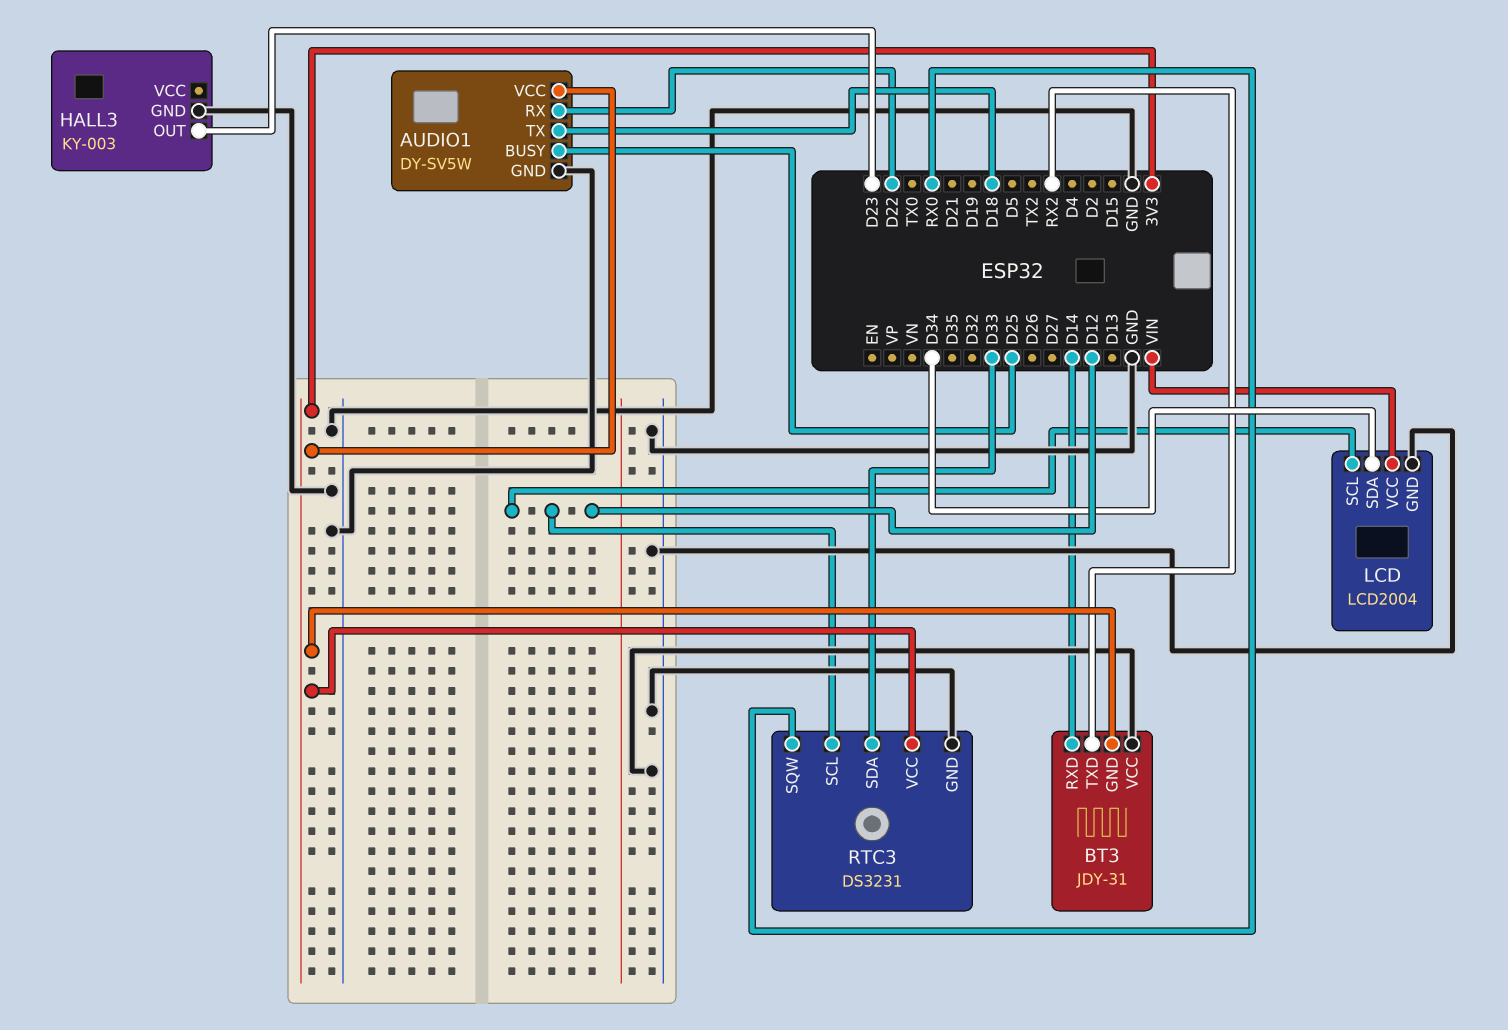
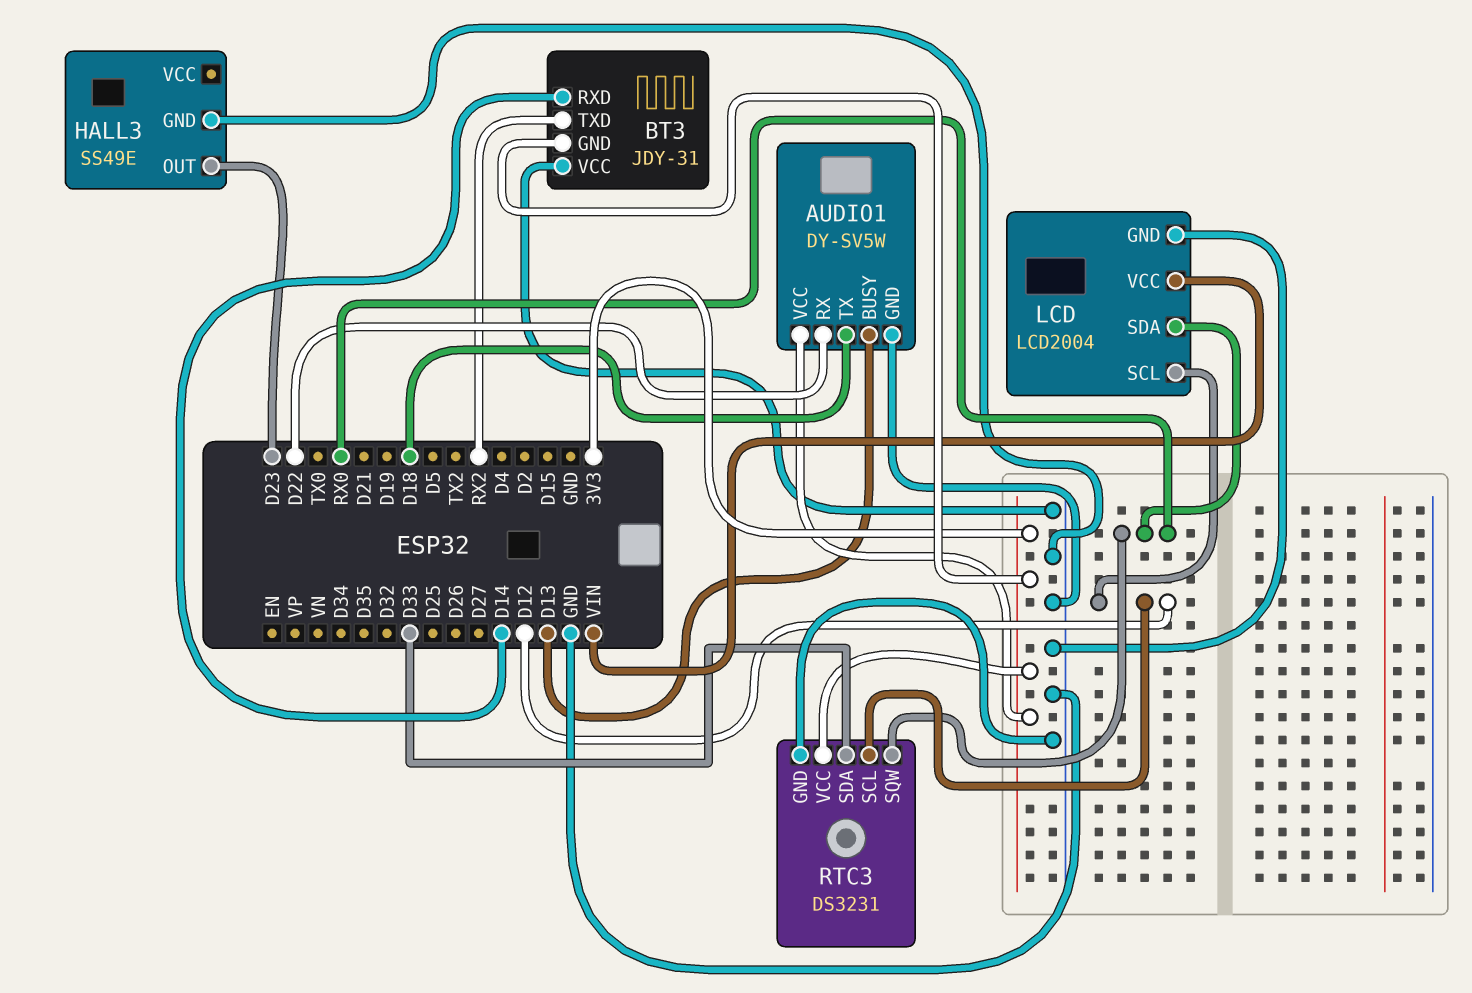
AUDIO1 pin BUSY: D25 -> D13
HALL3: KY-003 -> SS49E
LCD pin SDA: D34 -> RX0

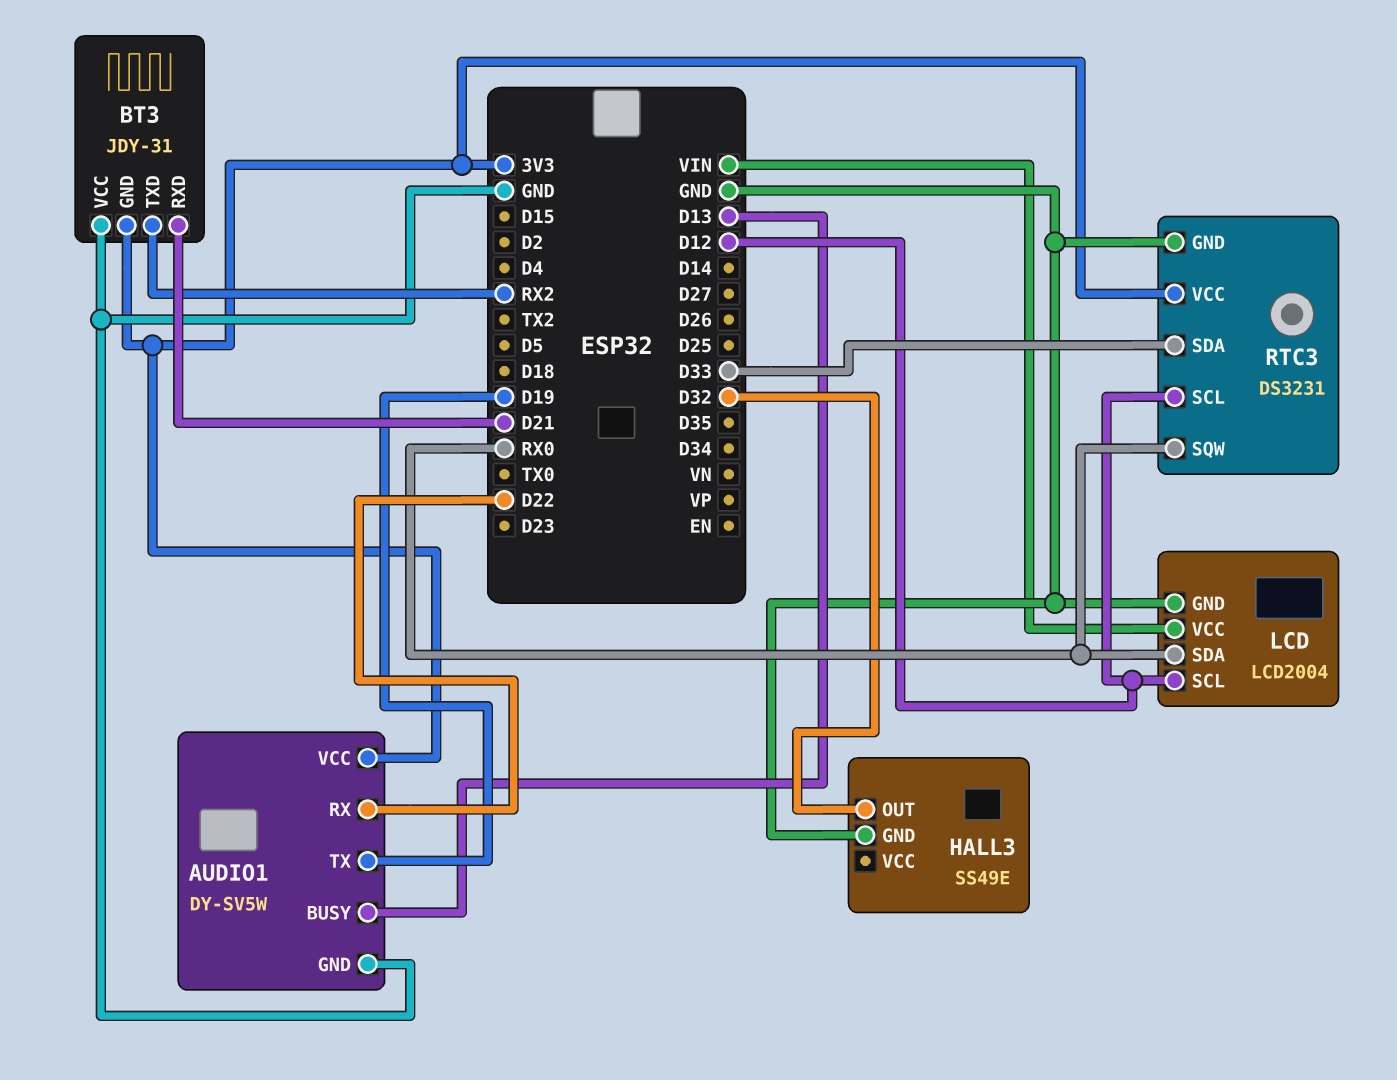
AUDIO1 pin TX: D18 -> D19
BT3 pin RXD: D14 -> D21
HALL3 pin OUT: D23 -> D32

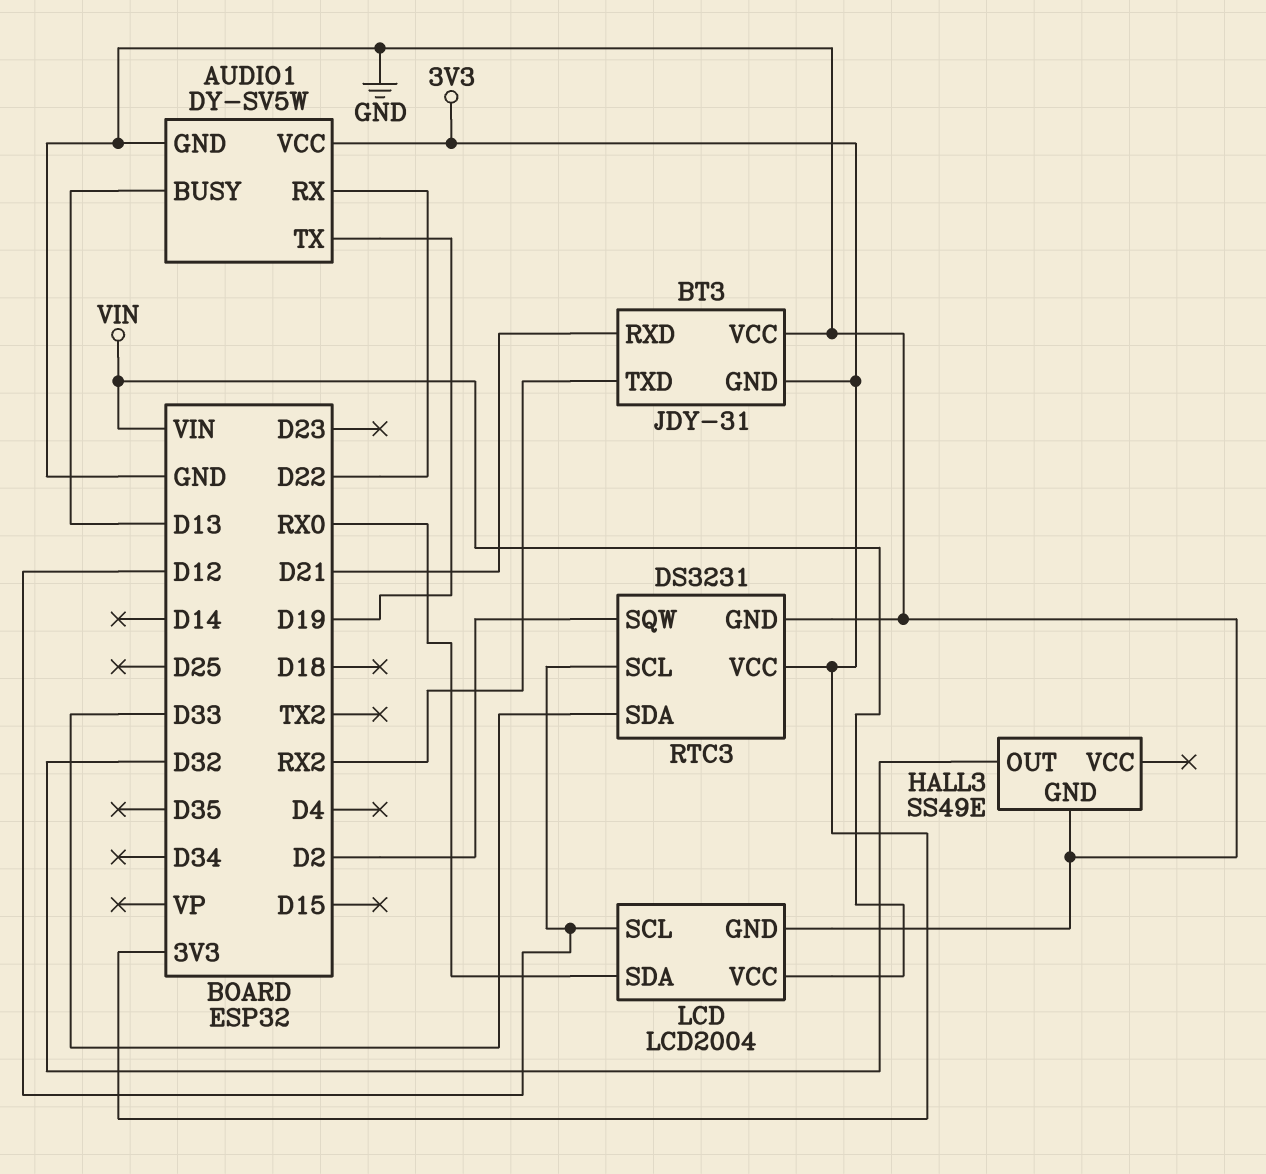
RTC3 pin SQW: RX0 -> D2

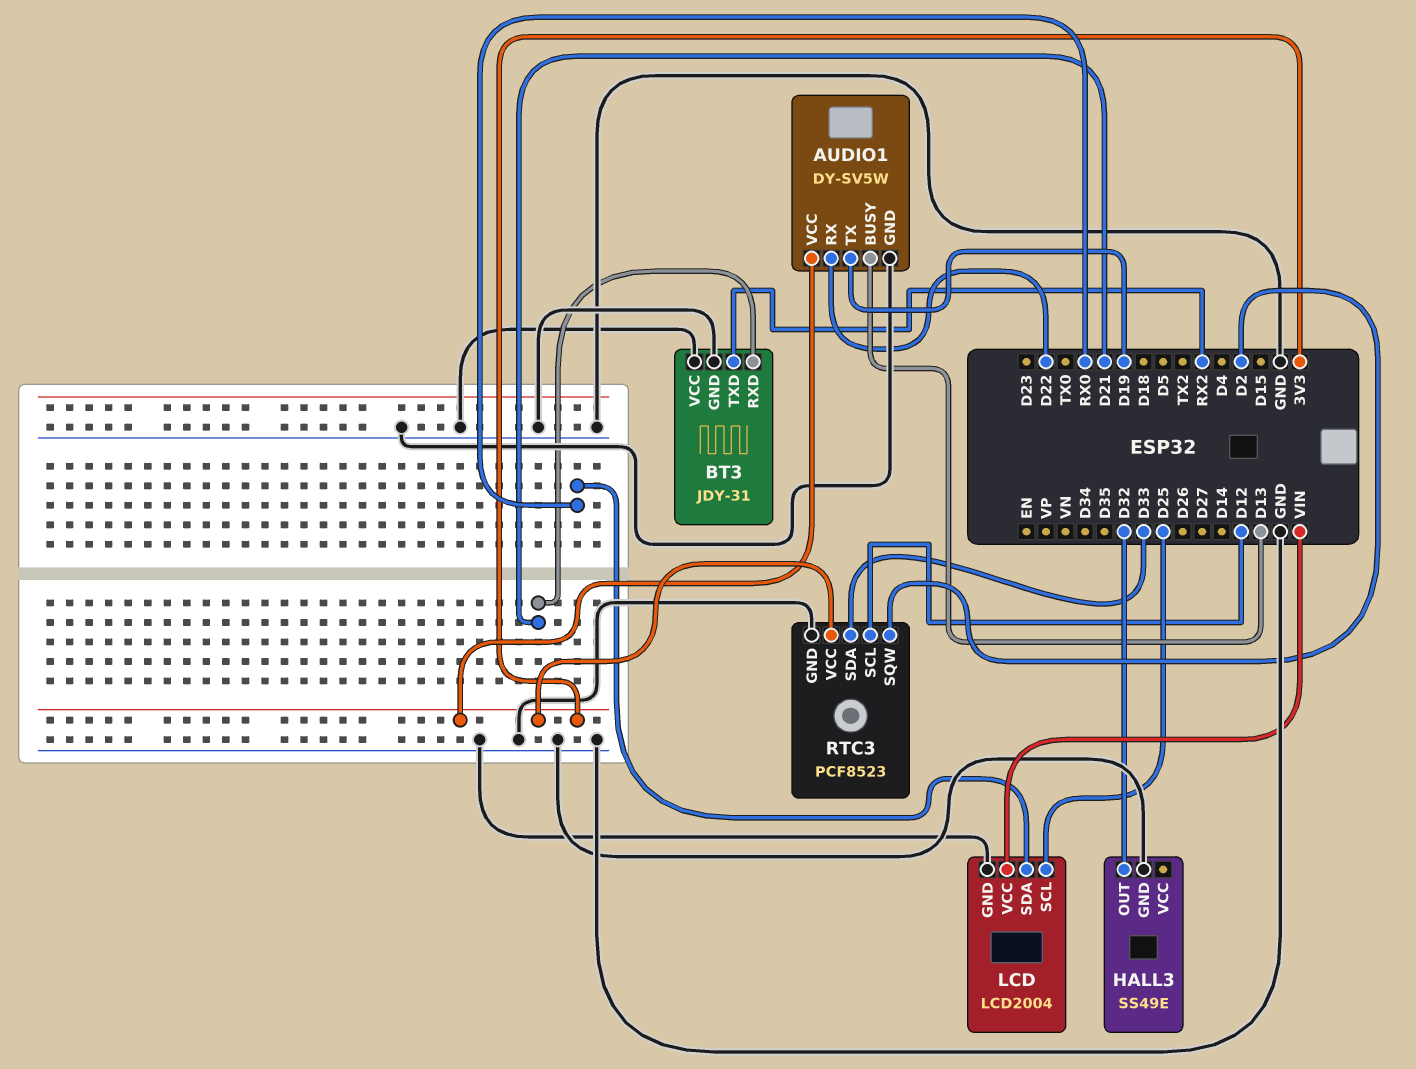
BT3 pin GND: 3V3 -> GND
LCD pin SCL: D12 -> D25
RTC3: DS3231 -> PCF8523

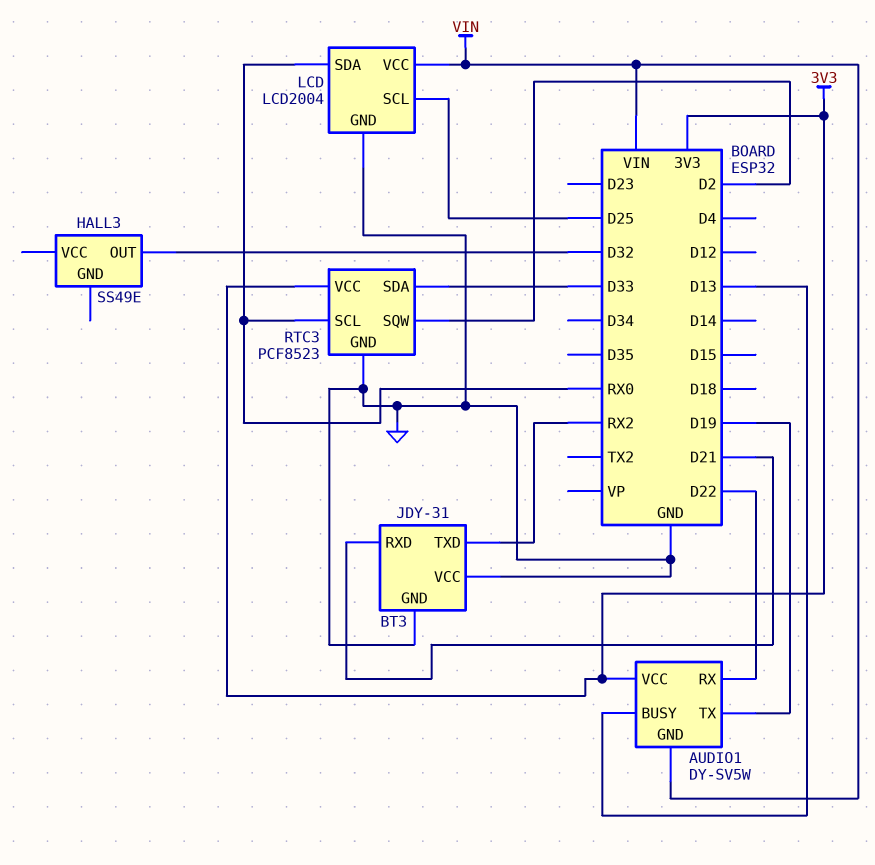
AUDIO1 pin GND: GND -> VIN
HALL3 pin GND: GND -> none
RTC3 pin SCL: D12 -> RX0

